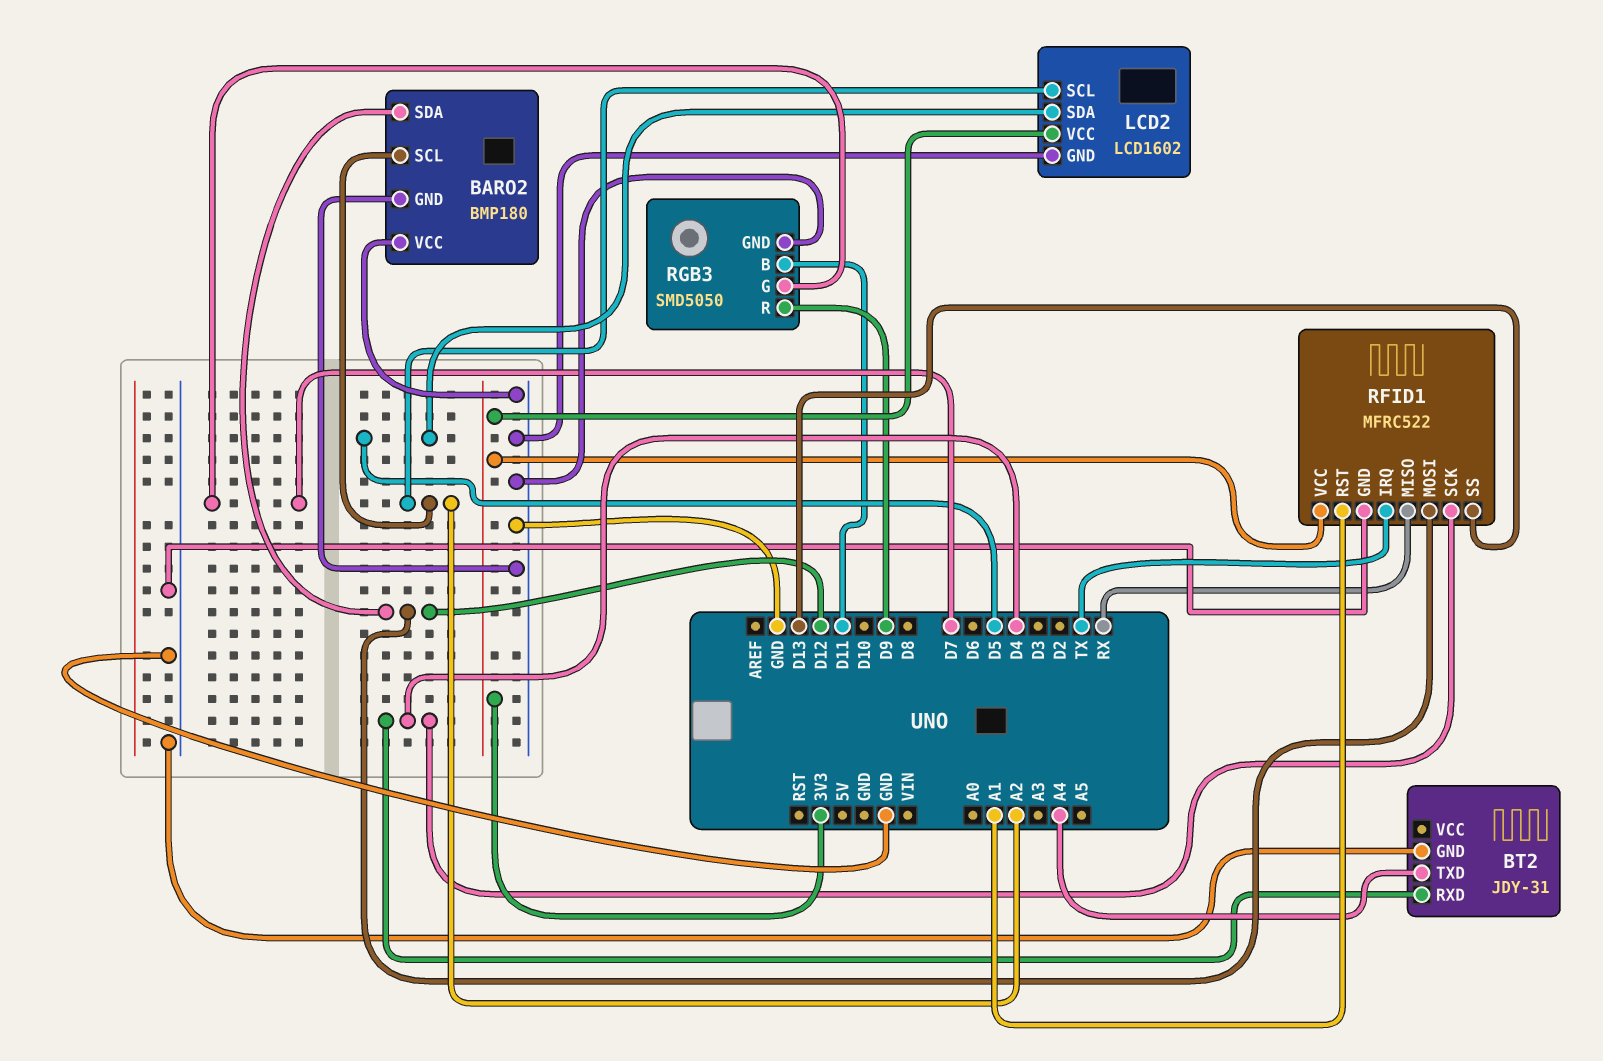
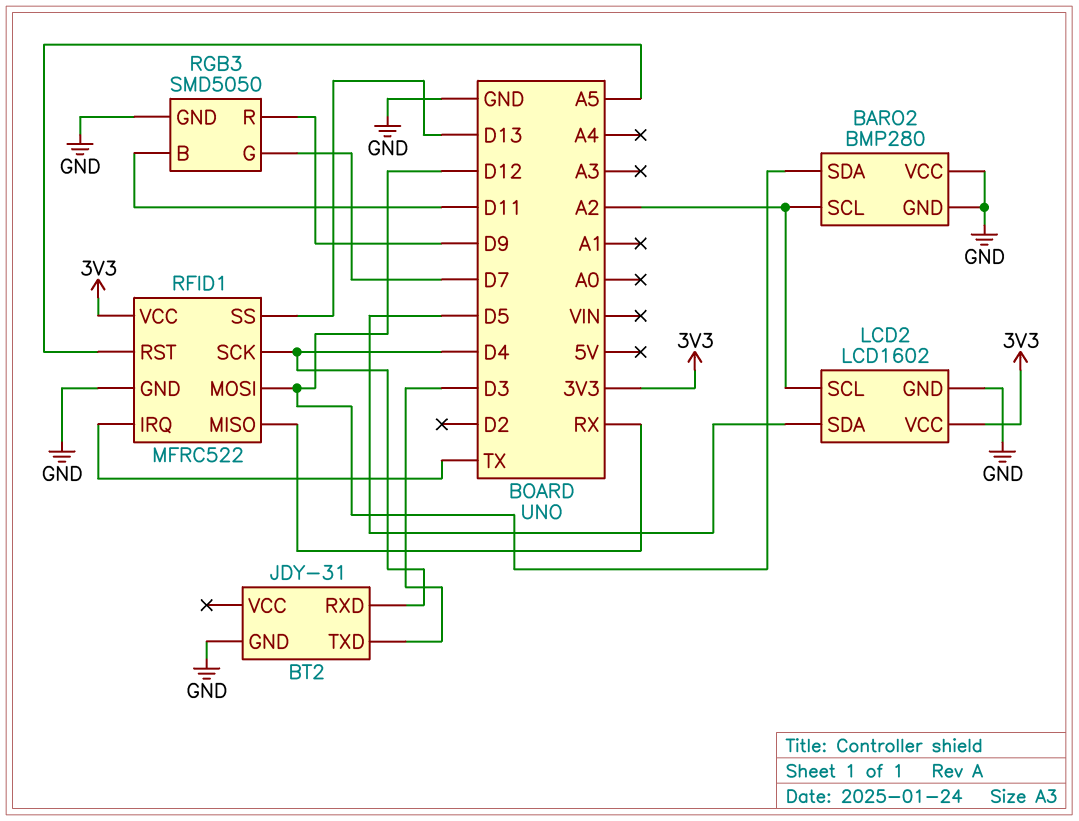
BARO2: BMP180 -> BMP280
BT2 pin TXD: A4 -> D3
RFID1 pin RST: A1 -> A5

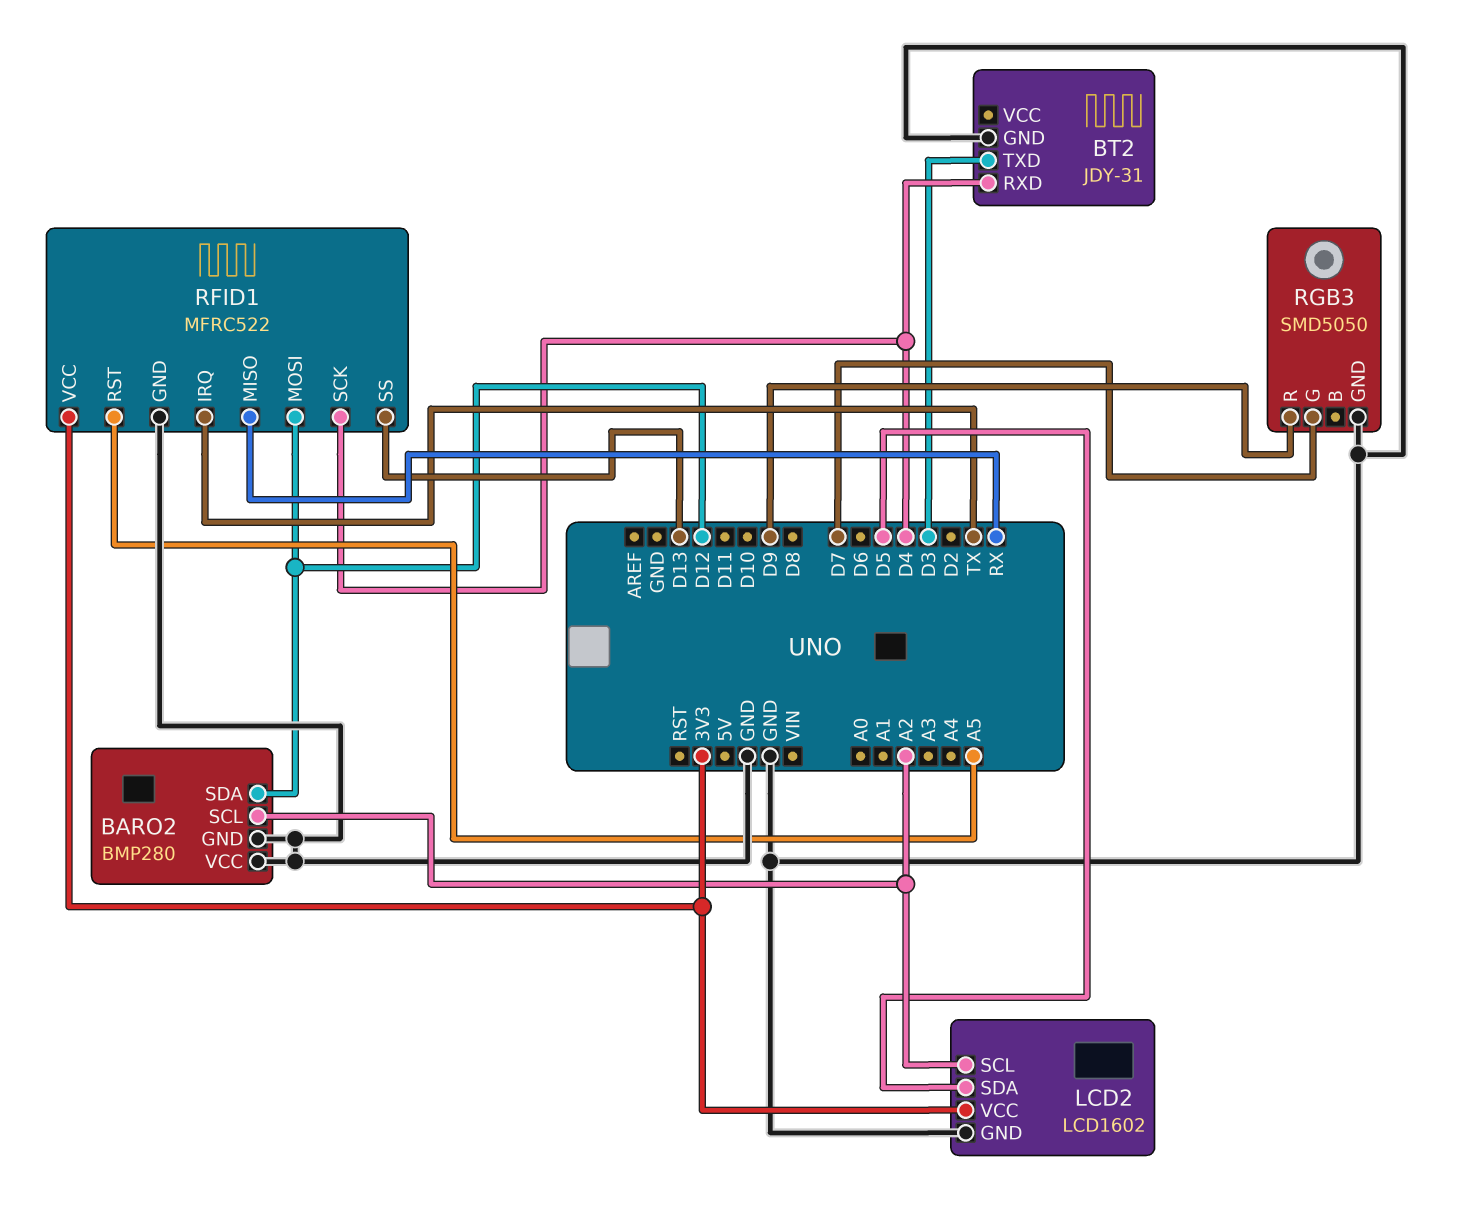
RGB3 pin B: D11 -> none

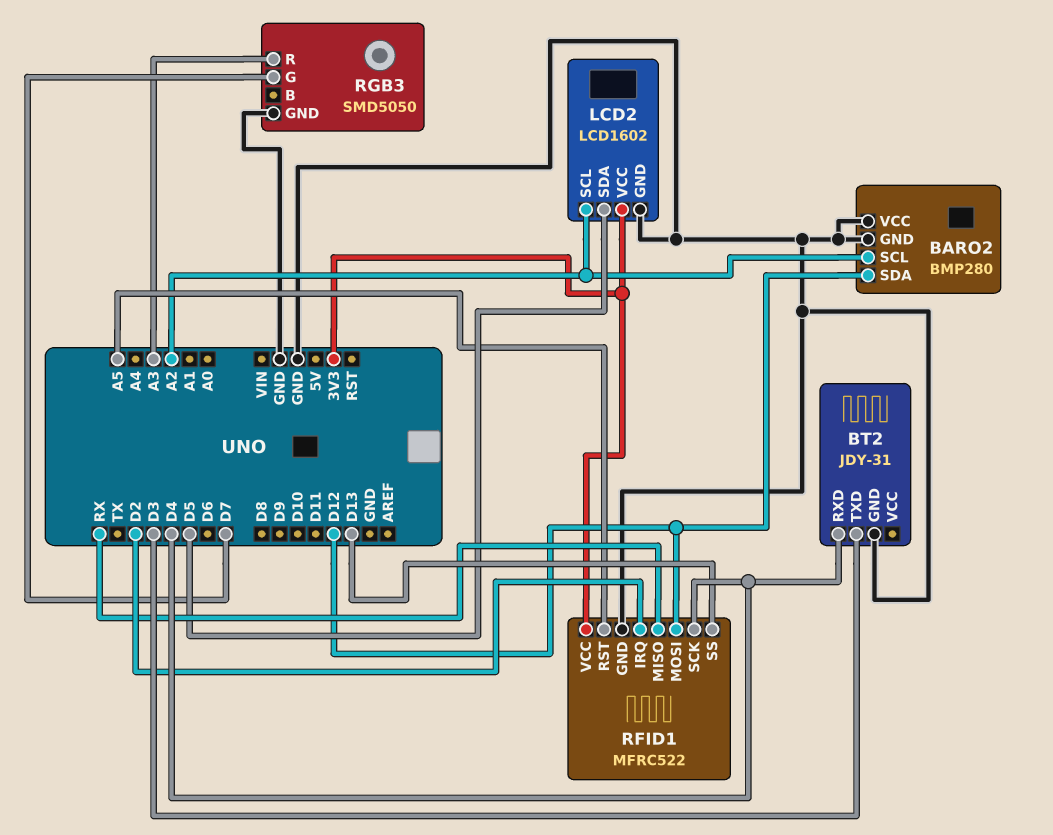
RFID1 pin IRQ: TX -> D2
RGB3 pin R: D9 -> A3

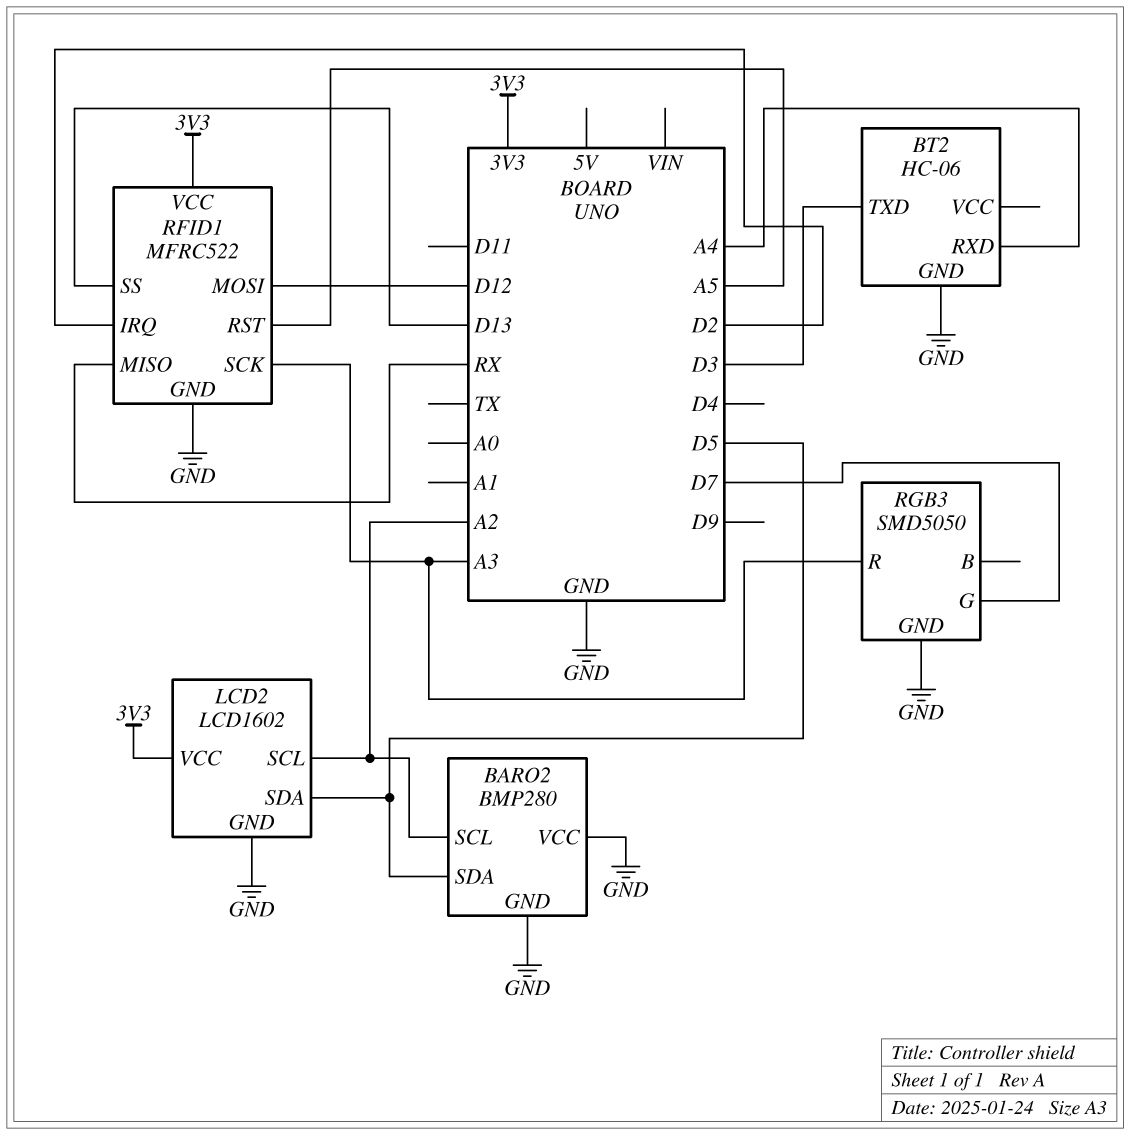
BARO2 pin SDA: D12 -> D5
BT2: JDY-31 -> HC-06
BT2 pin RXD: D4 -> A4
RFID1 pin SCK: D4 -> A3

